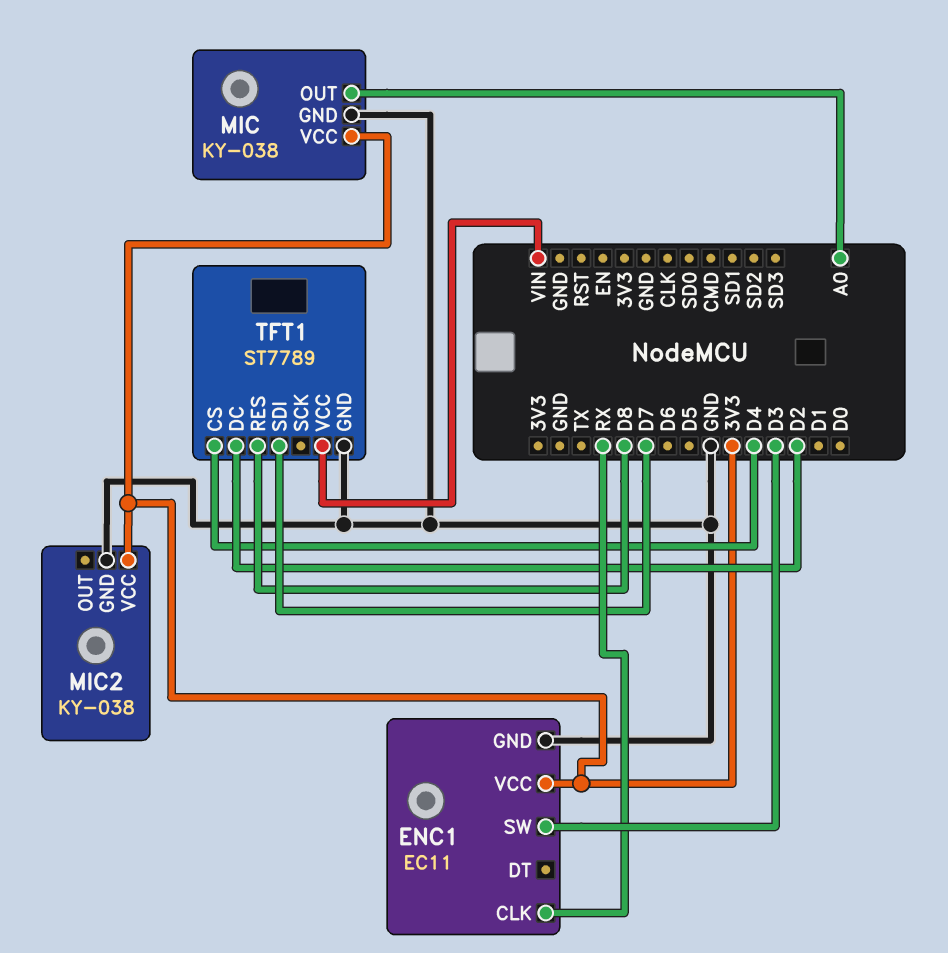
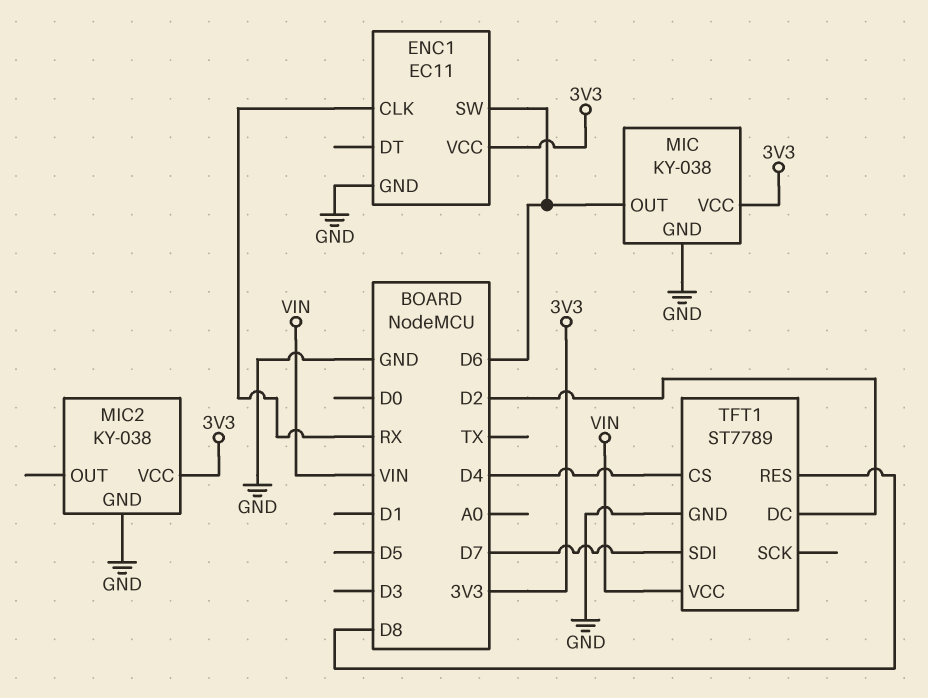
ENC1 pin SW: D3 -> D6
MIC pin OUT: A0 -> D6

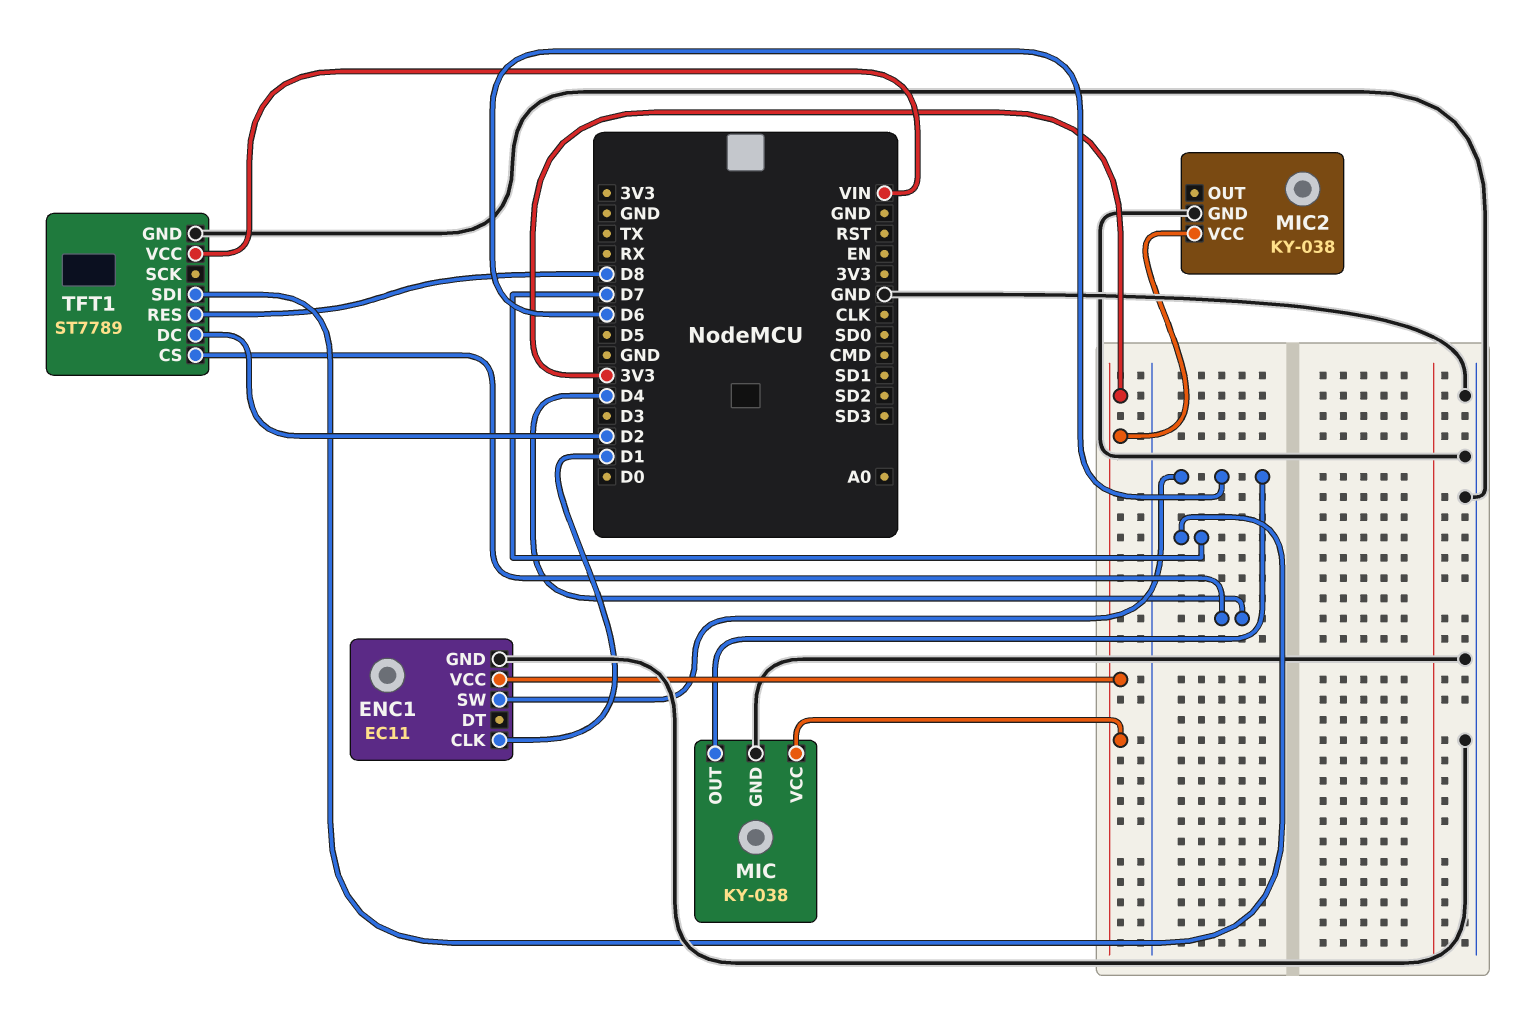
ENC1 pin CLK: RX -> D1

